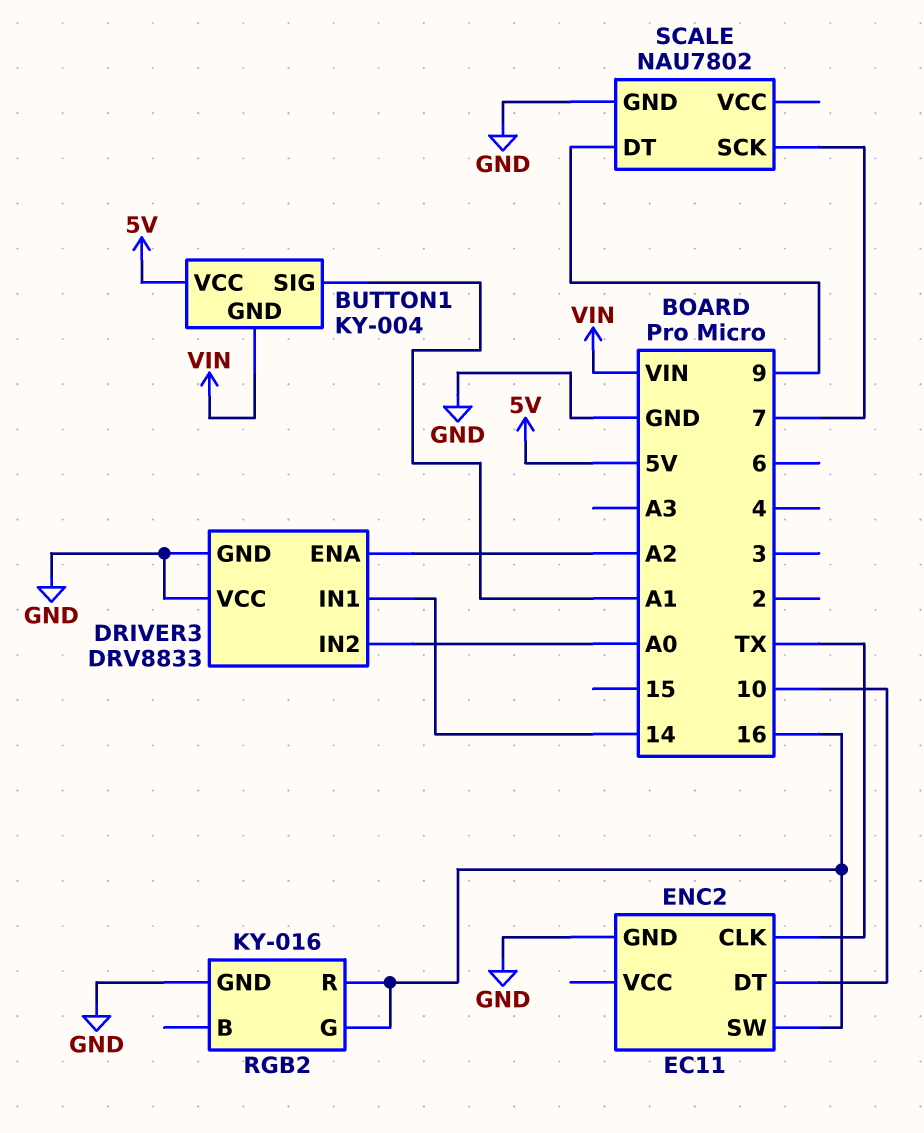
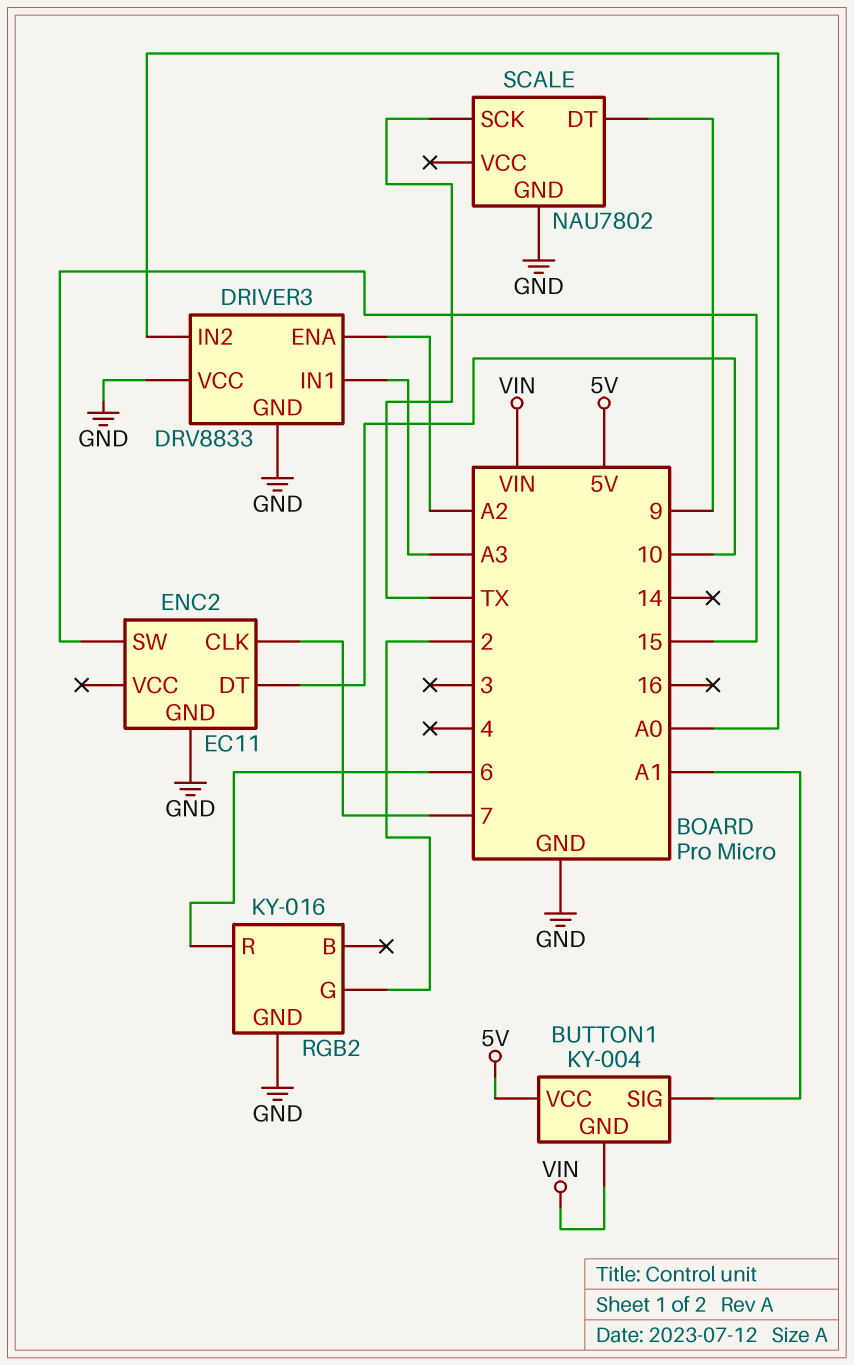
DRIVER3 pin IN1: 14 -> A3
ENC2 pin CLK: TX -> 7
ENC2 pin SW: 16 -> 15
RGB2 pin G: 16 -> 2
RGB2 pin R: 16 -> 6
SCALE pin SCK: 7 -> TX

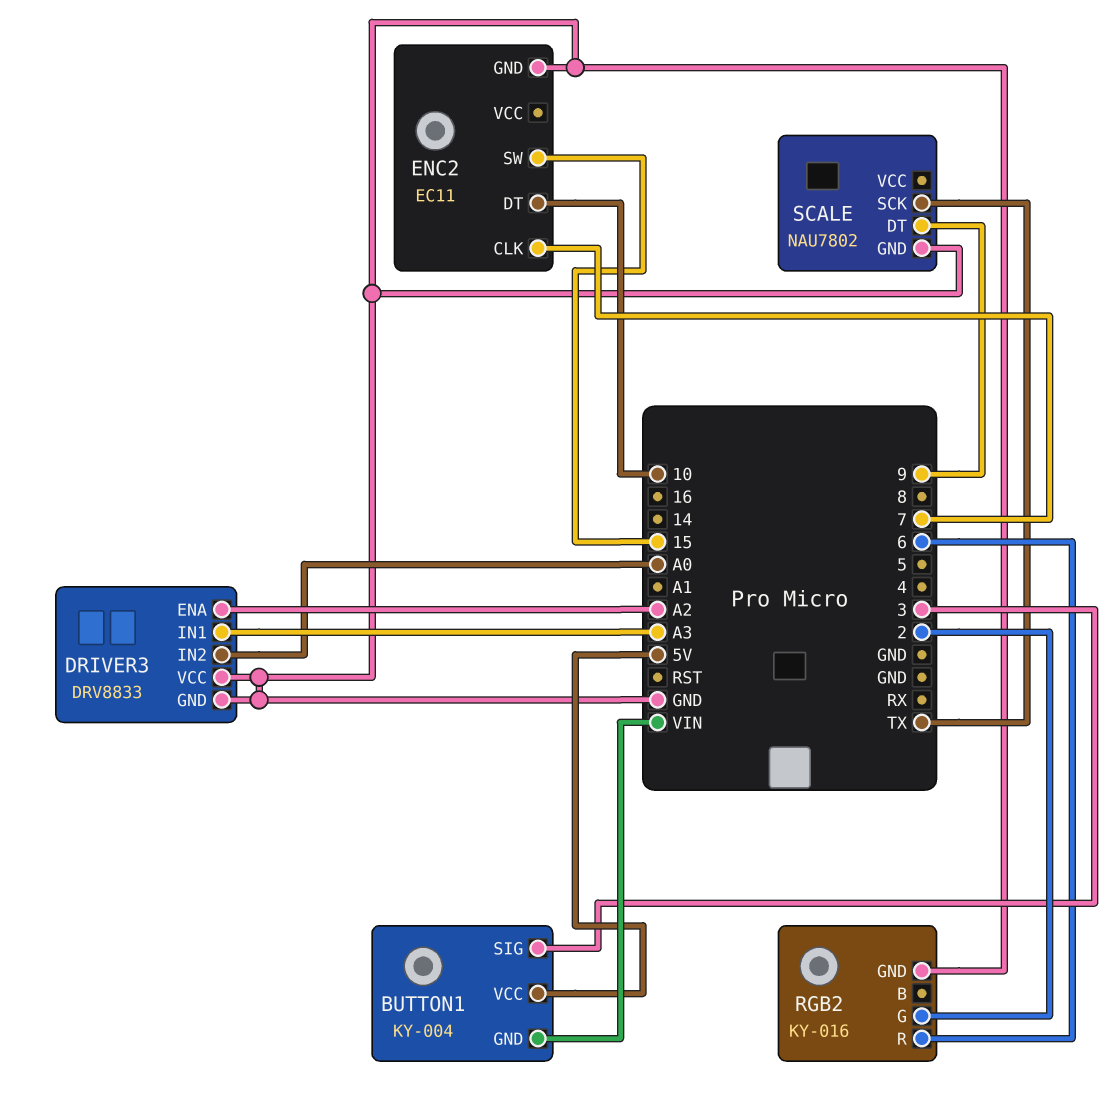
BUTTON1 pin SIG: A1 -> 3

